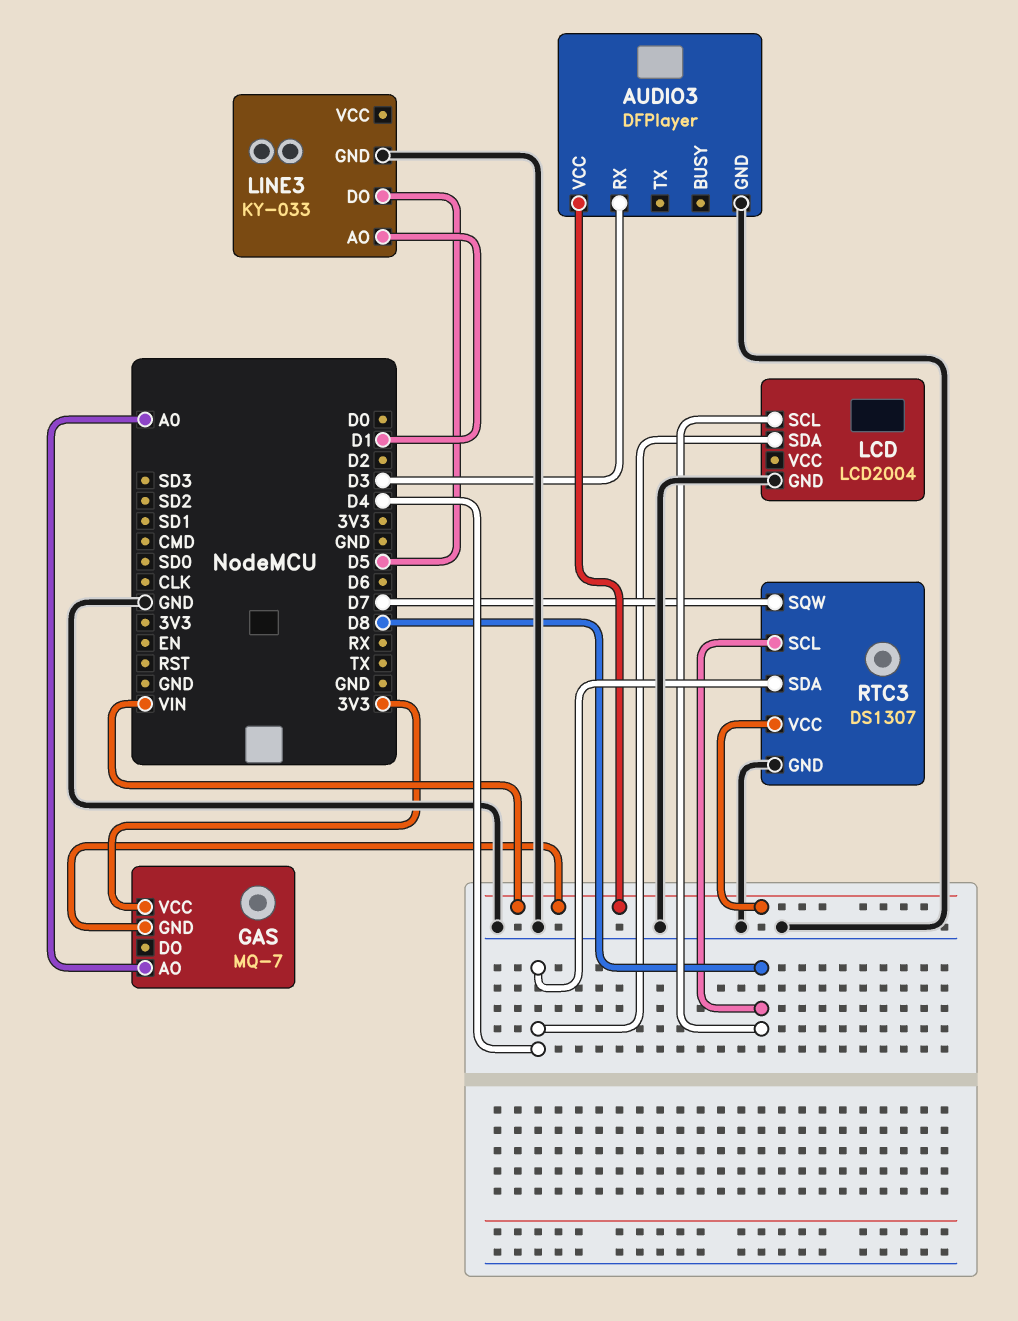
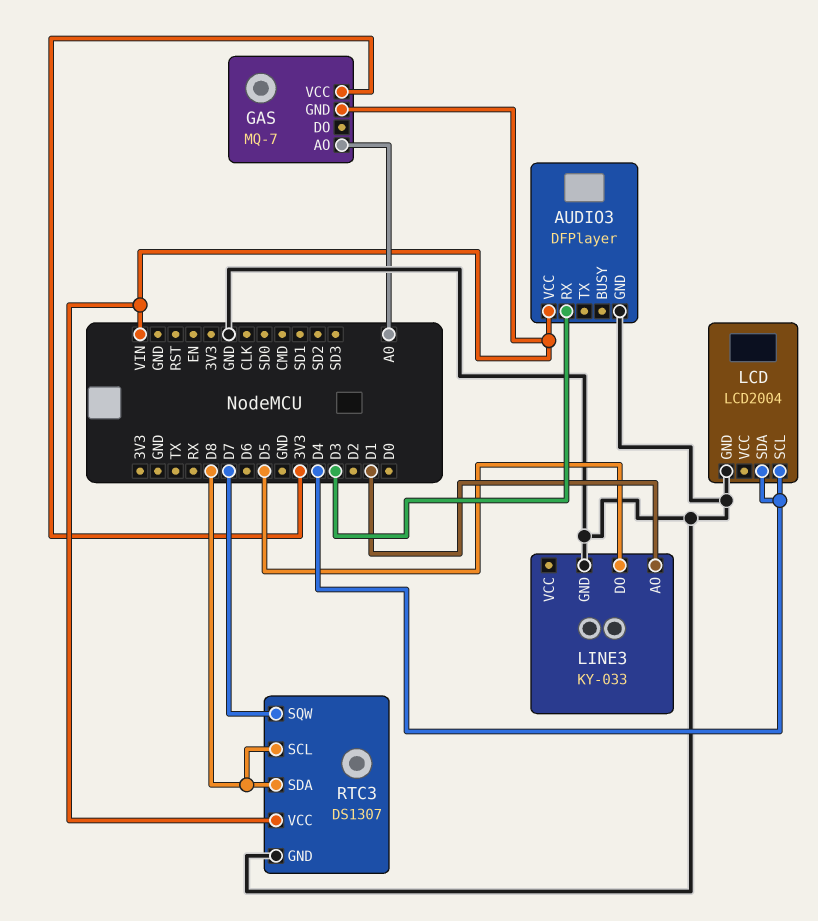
LCD pin SCL: D8 -> D4
RTC3 pin SDA: D4 -> D8

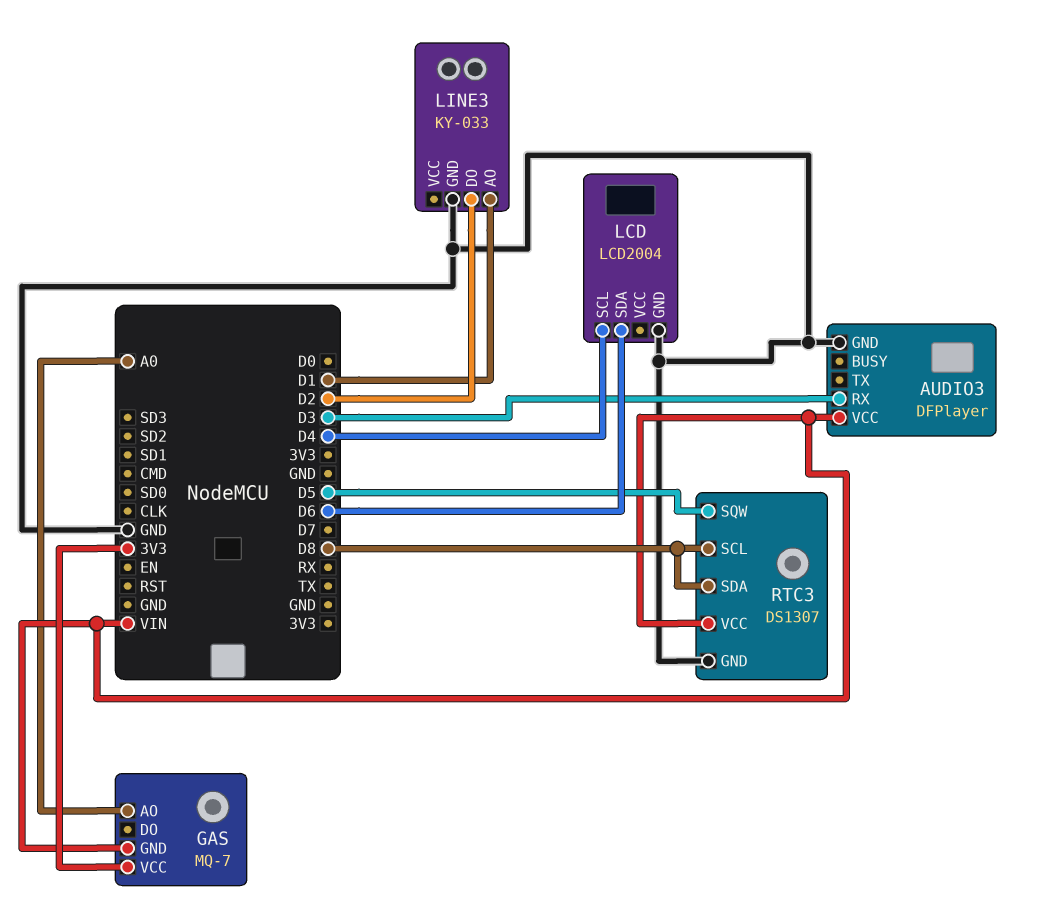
LCD pin SDA: D4 -> D6
LINE3 pin DO: D5 -> D2
RTC3 pin SQW: D7 -> D5

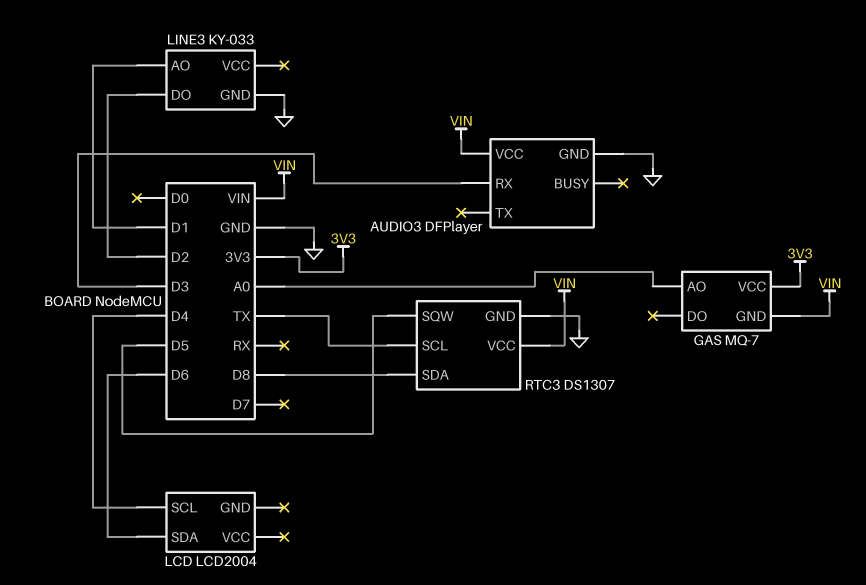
LCD pin GND: GND -> none
RTC3 pin SCL: D8 -> TX

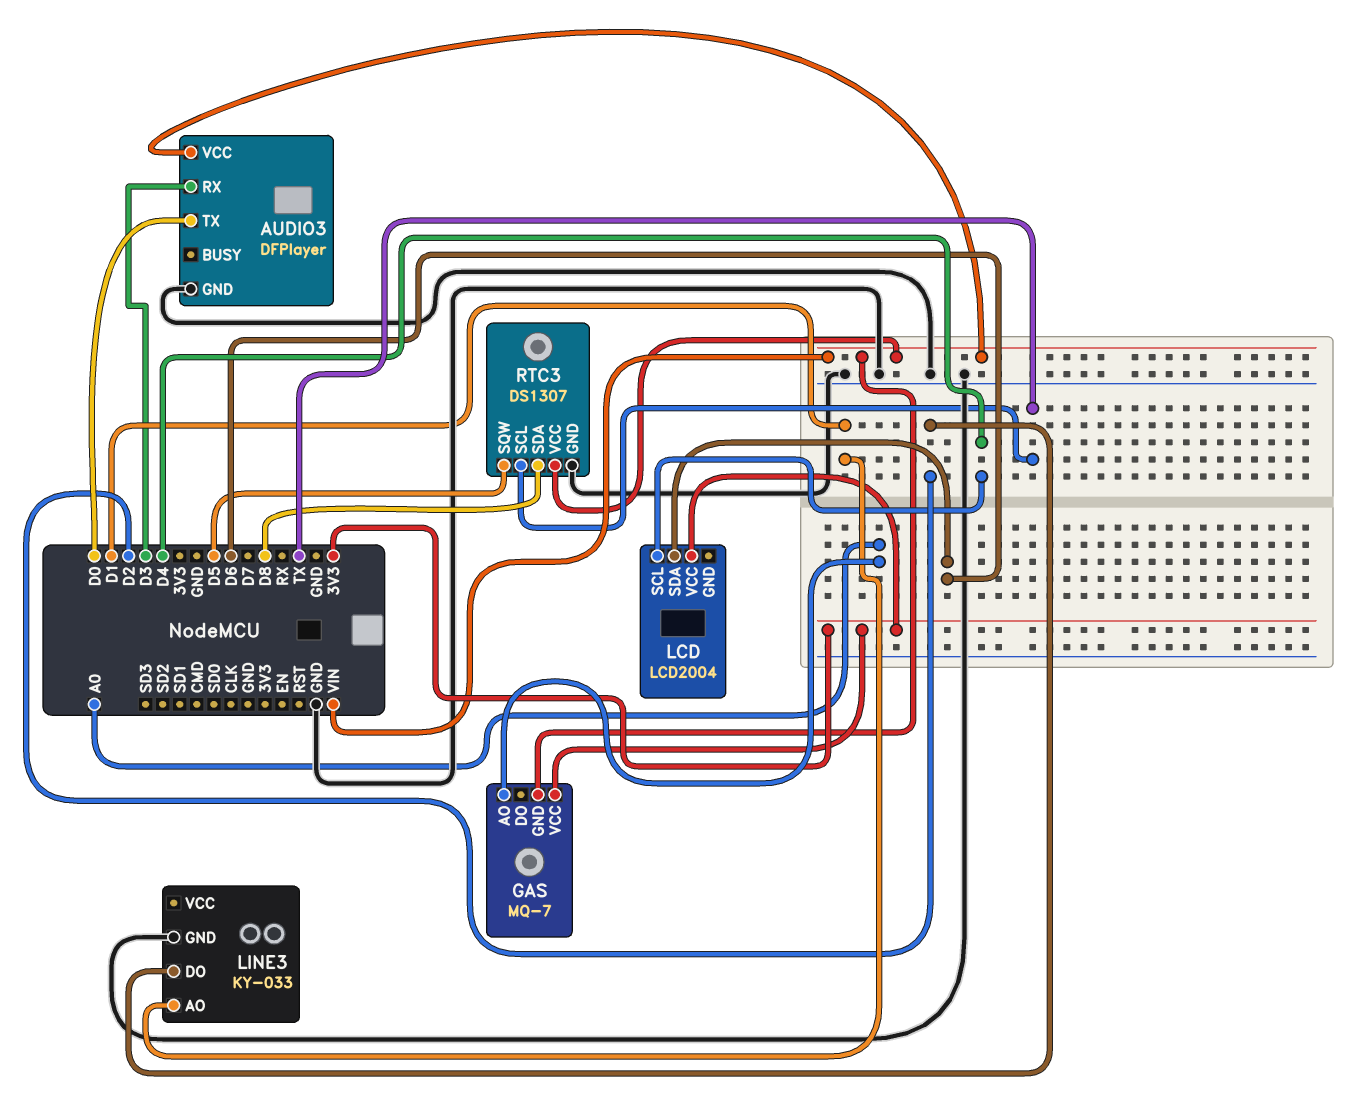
AUDIO3 pin TX: none -> D0
LCD pin VCC: none -> 3V3

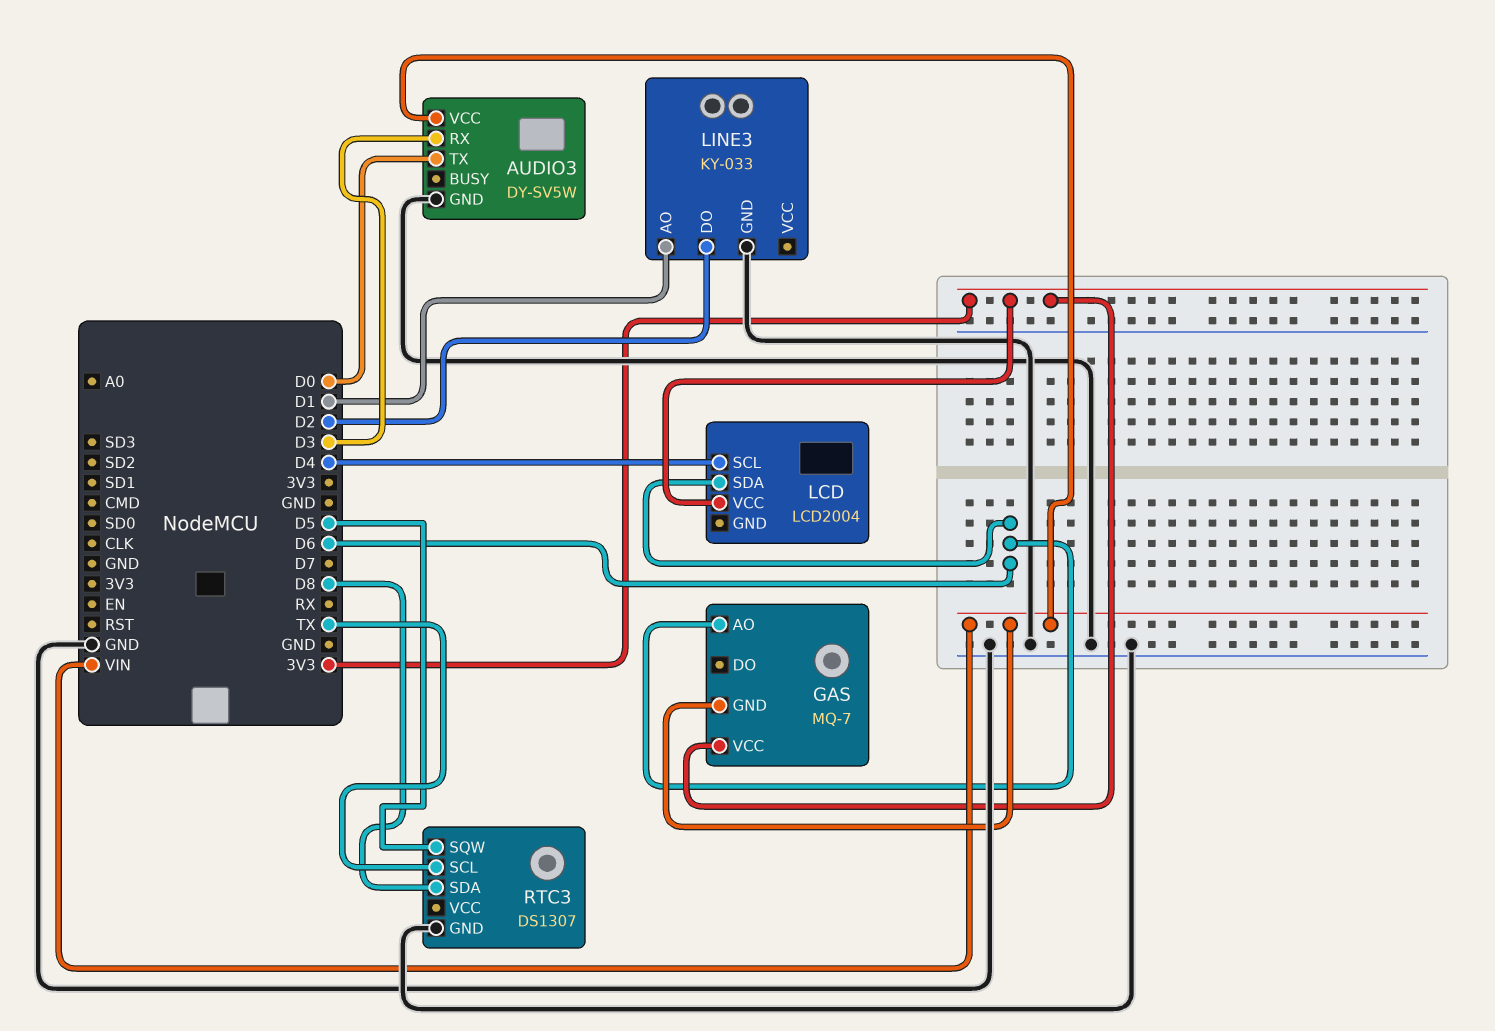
AUDIO3: DFPlayer -> DY-SV5W
GAS pin AO: A0 -> D6
RTC3 pin VCC: VIN -> none

